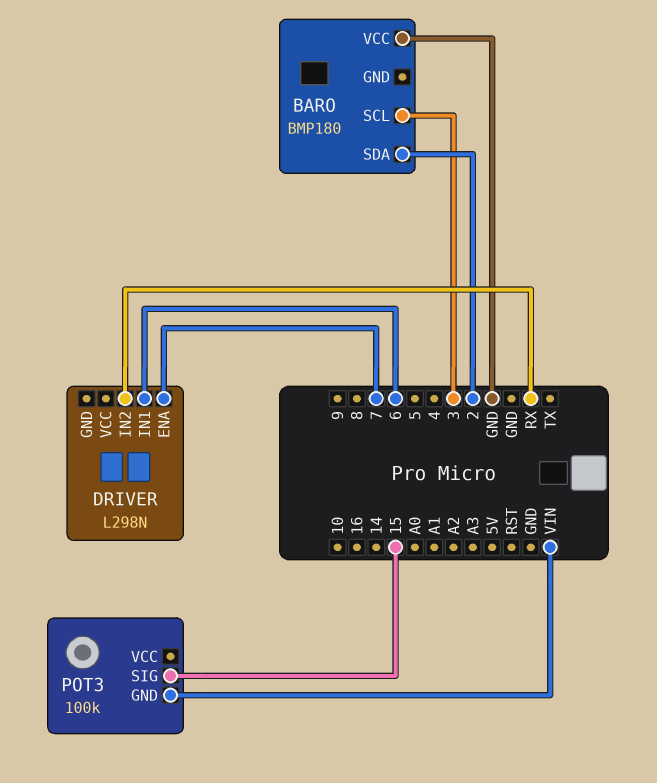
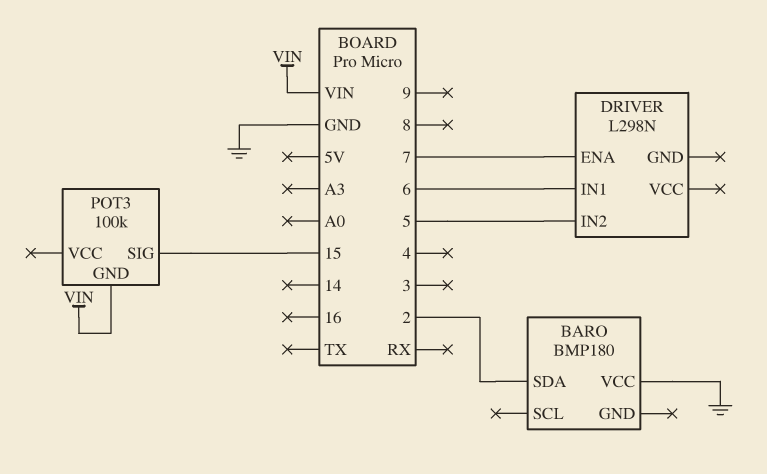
BARO pin SCL: 3 -> none
DRIVER pin IN2: RX -> 5

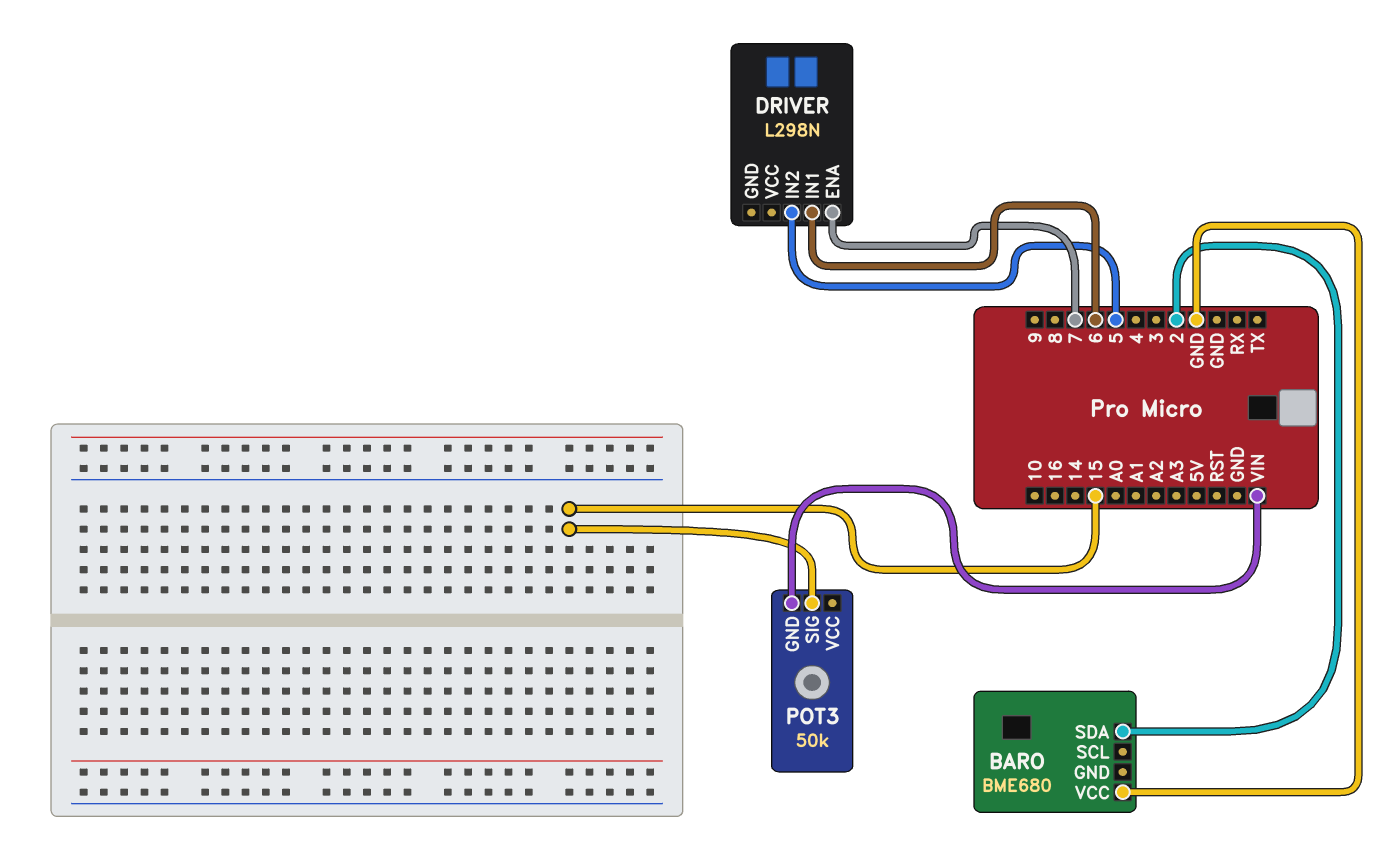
BARO: BMP180 -> BME680
POT3: 100k -> 50k

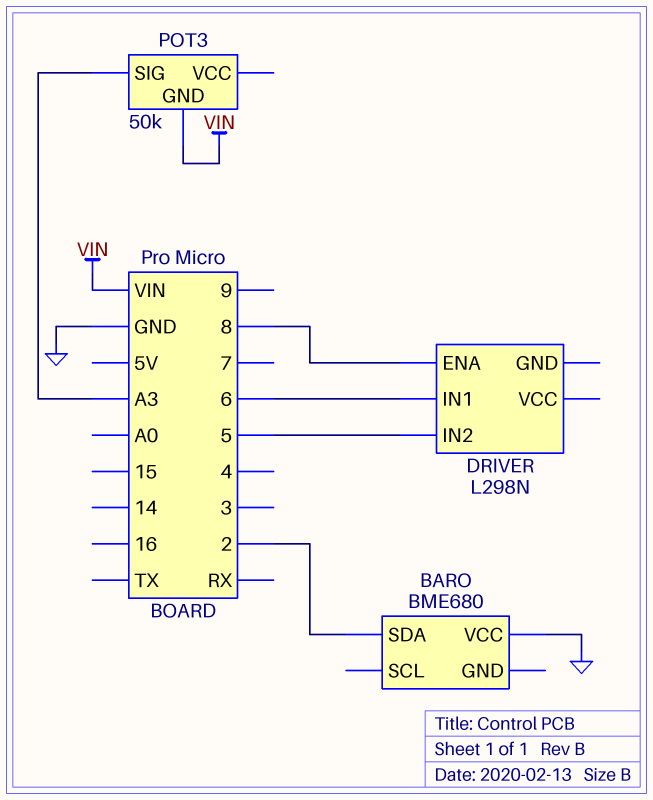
DRIVER pin ENA: 7 -> 8
POT3 pin SIG: 15 -> A3

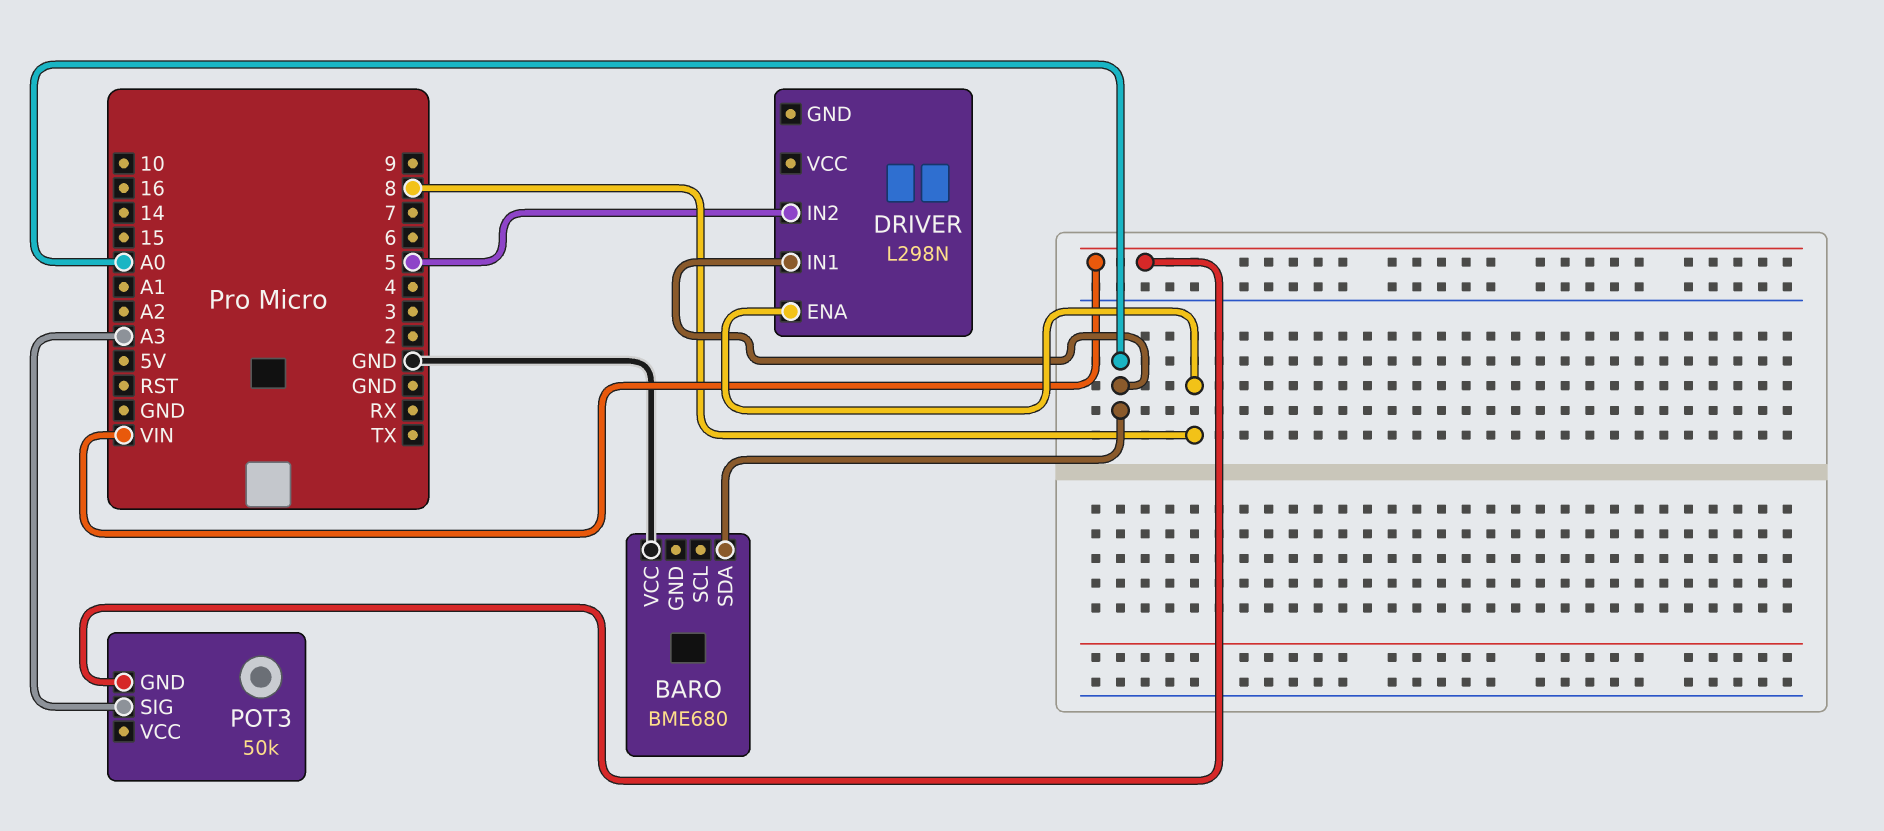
BARO pin SDA: 2 -> A0
DRIVER pin IN1: 6 -> A0

